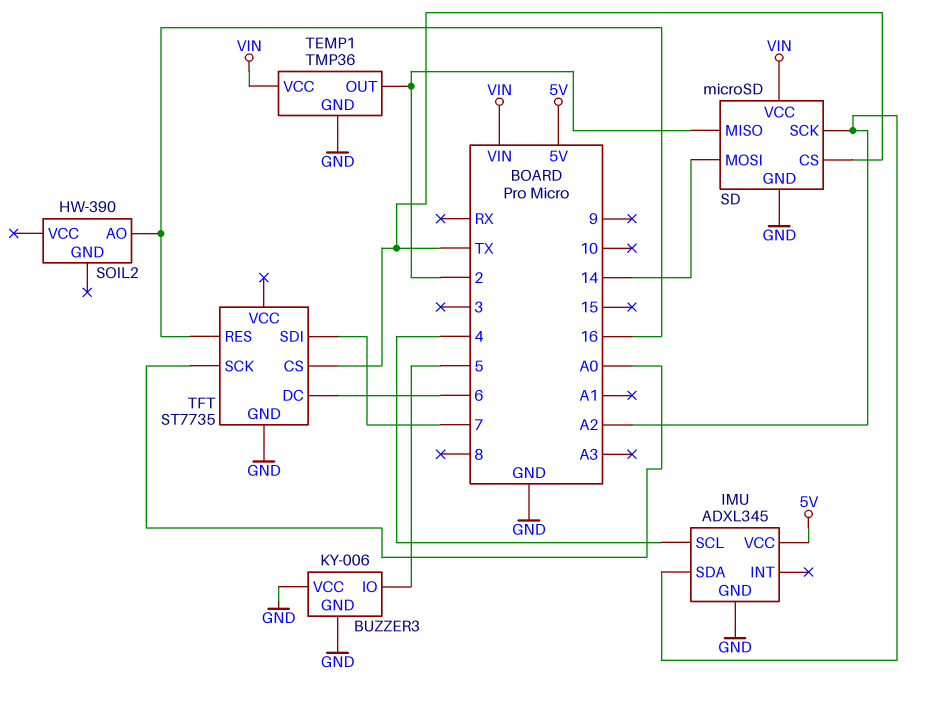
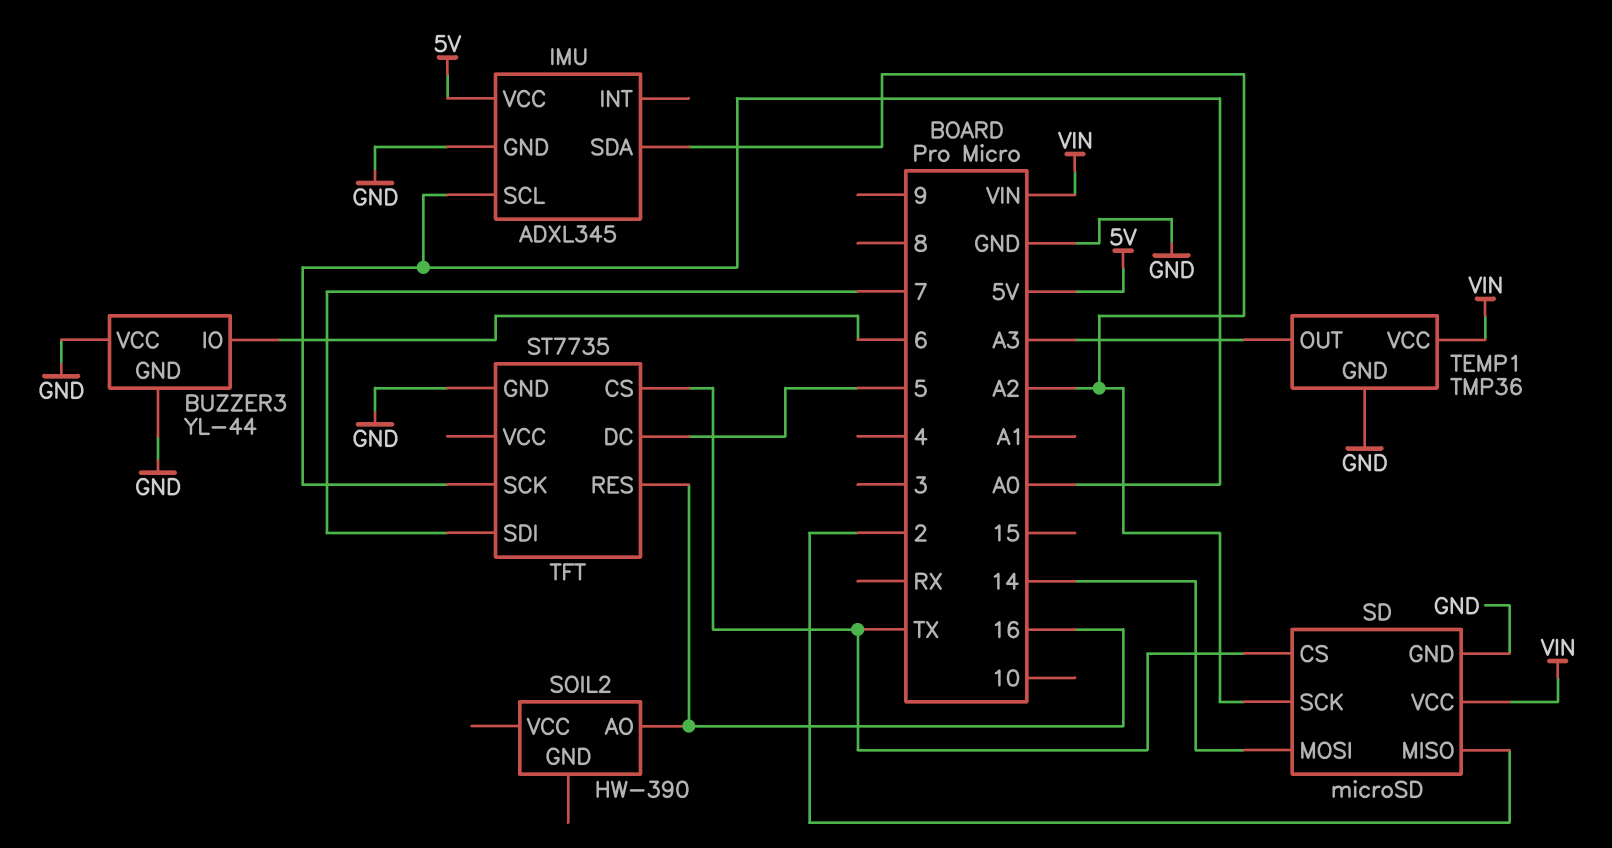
BUZZER3: KY-006 -> YL-44
BUZZER3 pin IO: 5 -> 6
IMU pin SCL: 4 -> A0
TEMP1 pin OUT: 2 -> A3
TFT pin DC: 6 -> 5

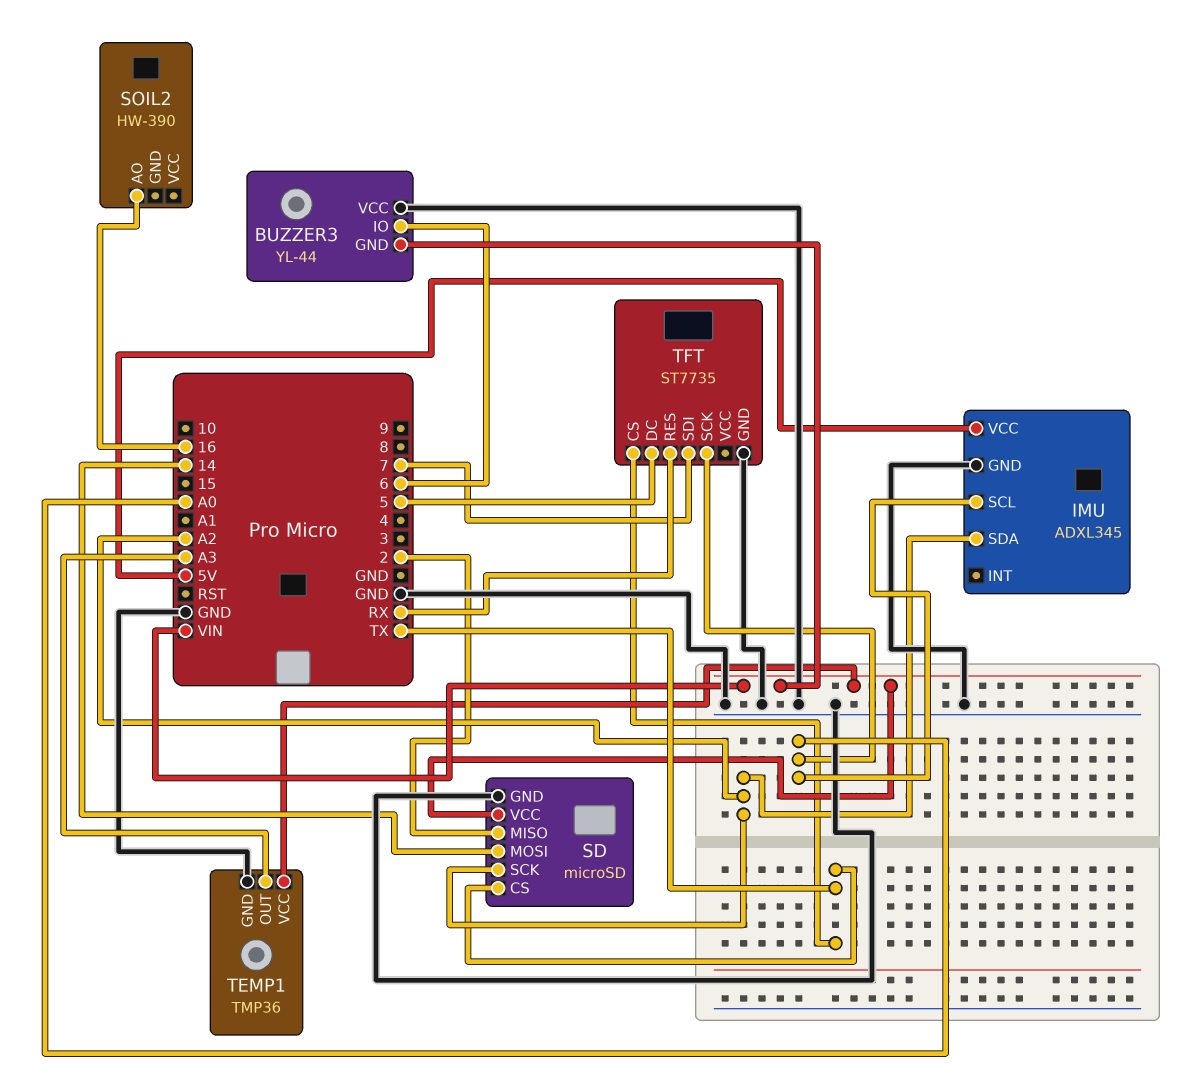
BUZZER3 pin GND: GND -> VIN
TFT pin RES: 16 -> RX

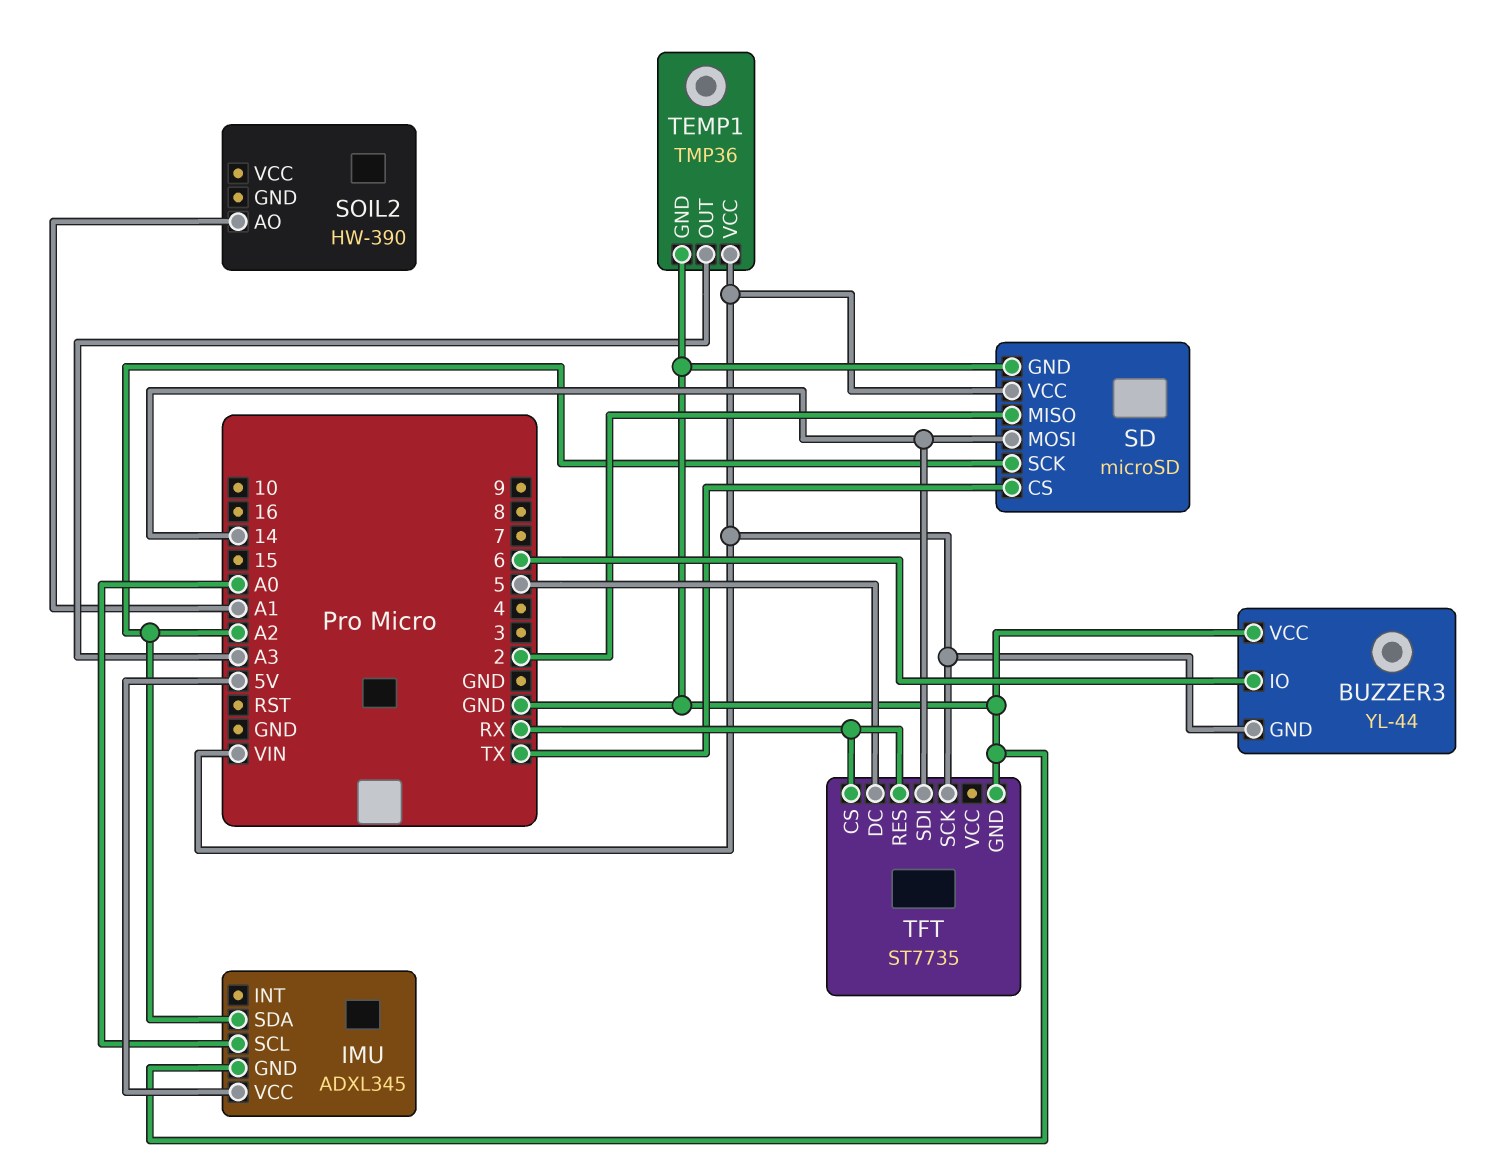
SOIL2 pin AO: 16 -> A1
TFT pin CS: TX -> RX
TFT pin SCK: A0 -> VIN
TFT pin SDI: 7 -> 14

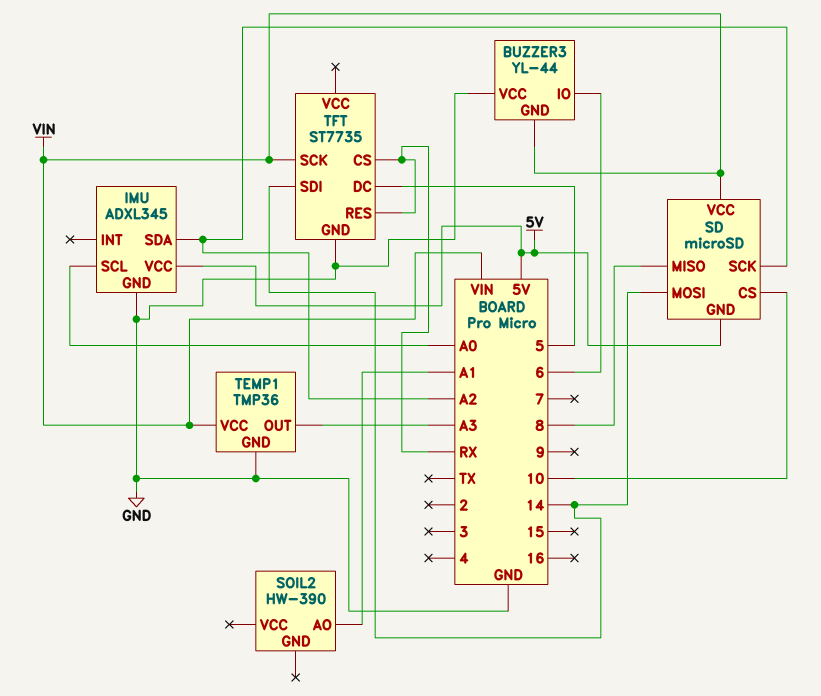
SD pin CS: TX -> 10
SD pin GND: GND -> 5V
SD pin MISO: 2 -> 8

